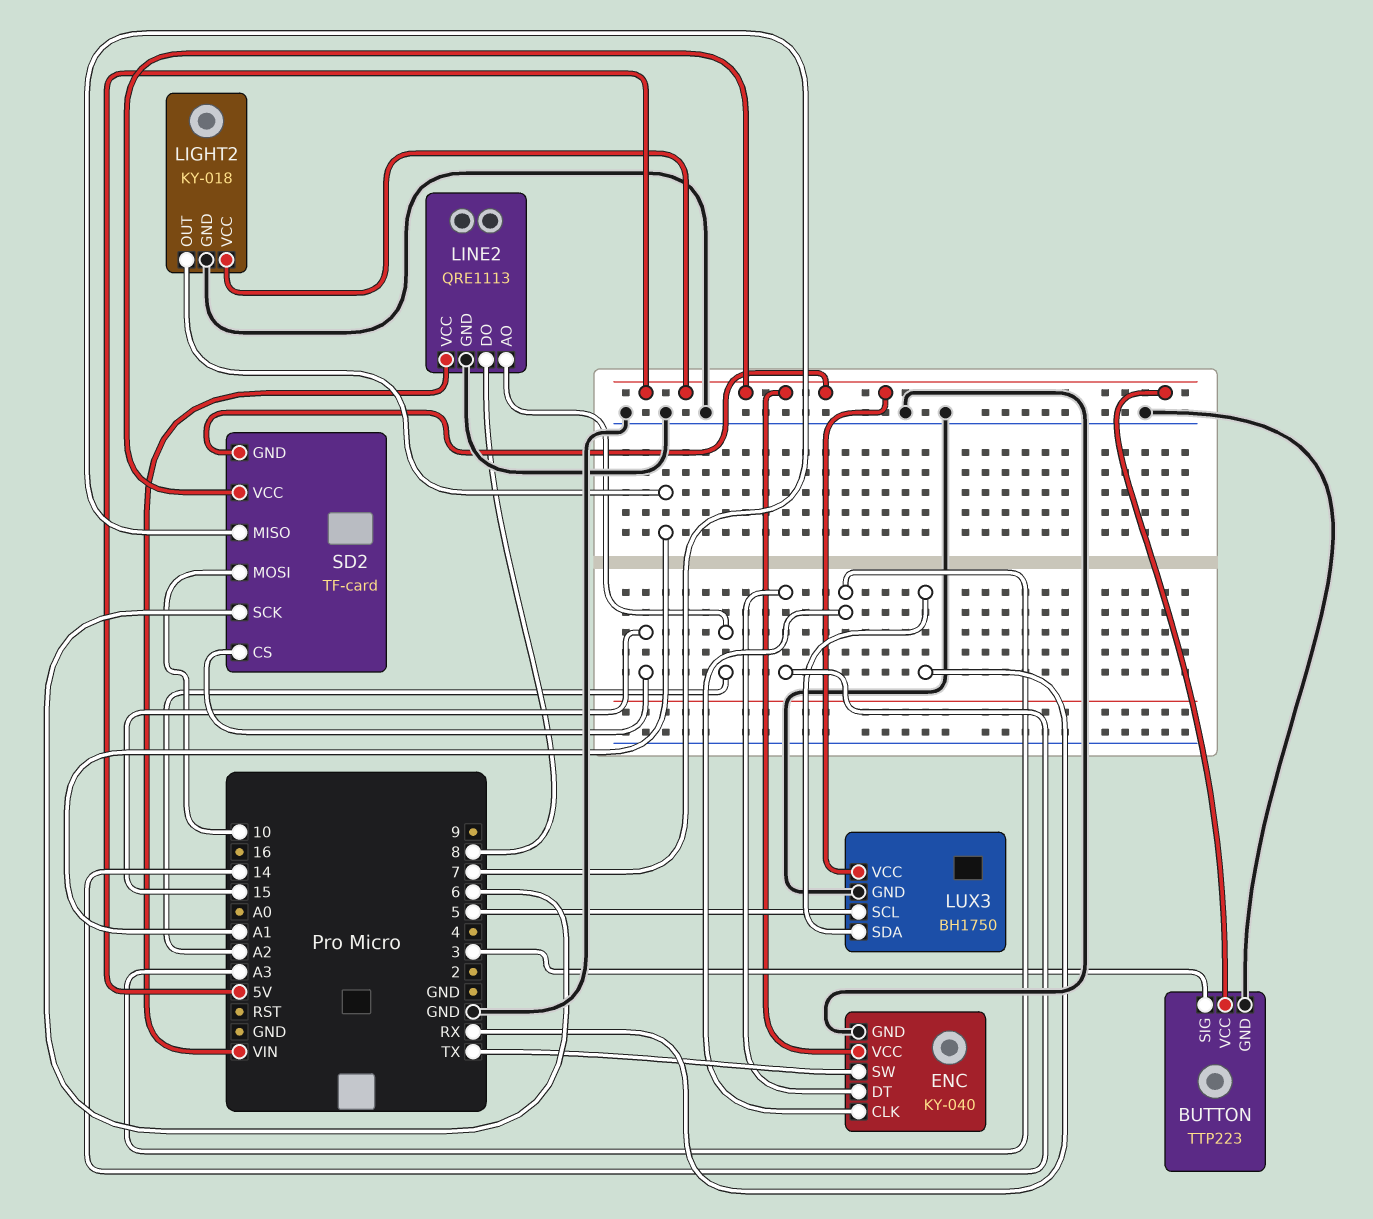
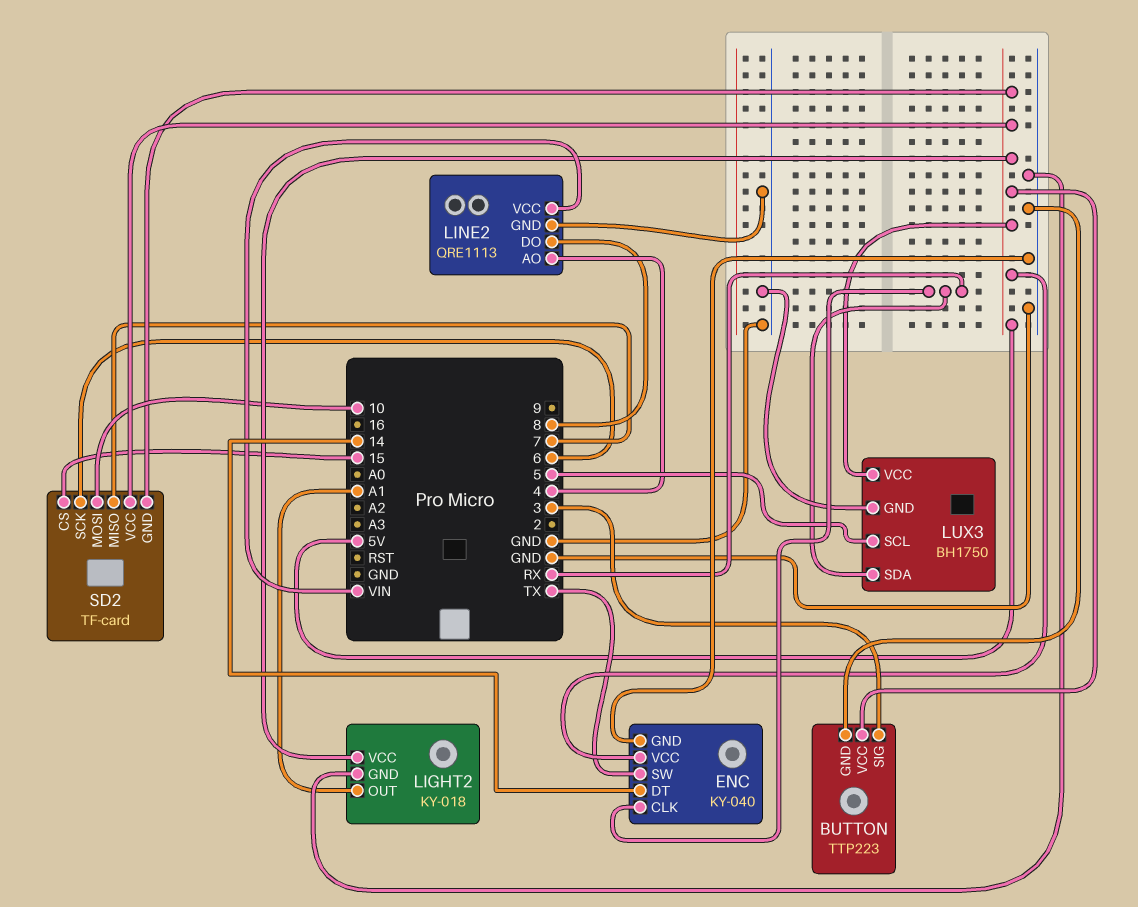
ENC pin CLK: A3 -> RX
LINE2 pin AO: A2 -> 4

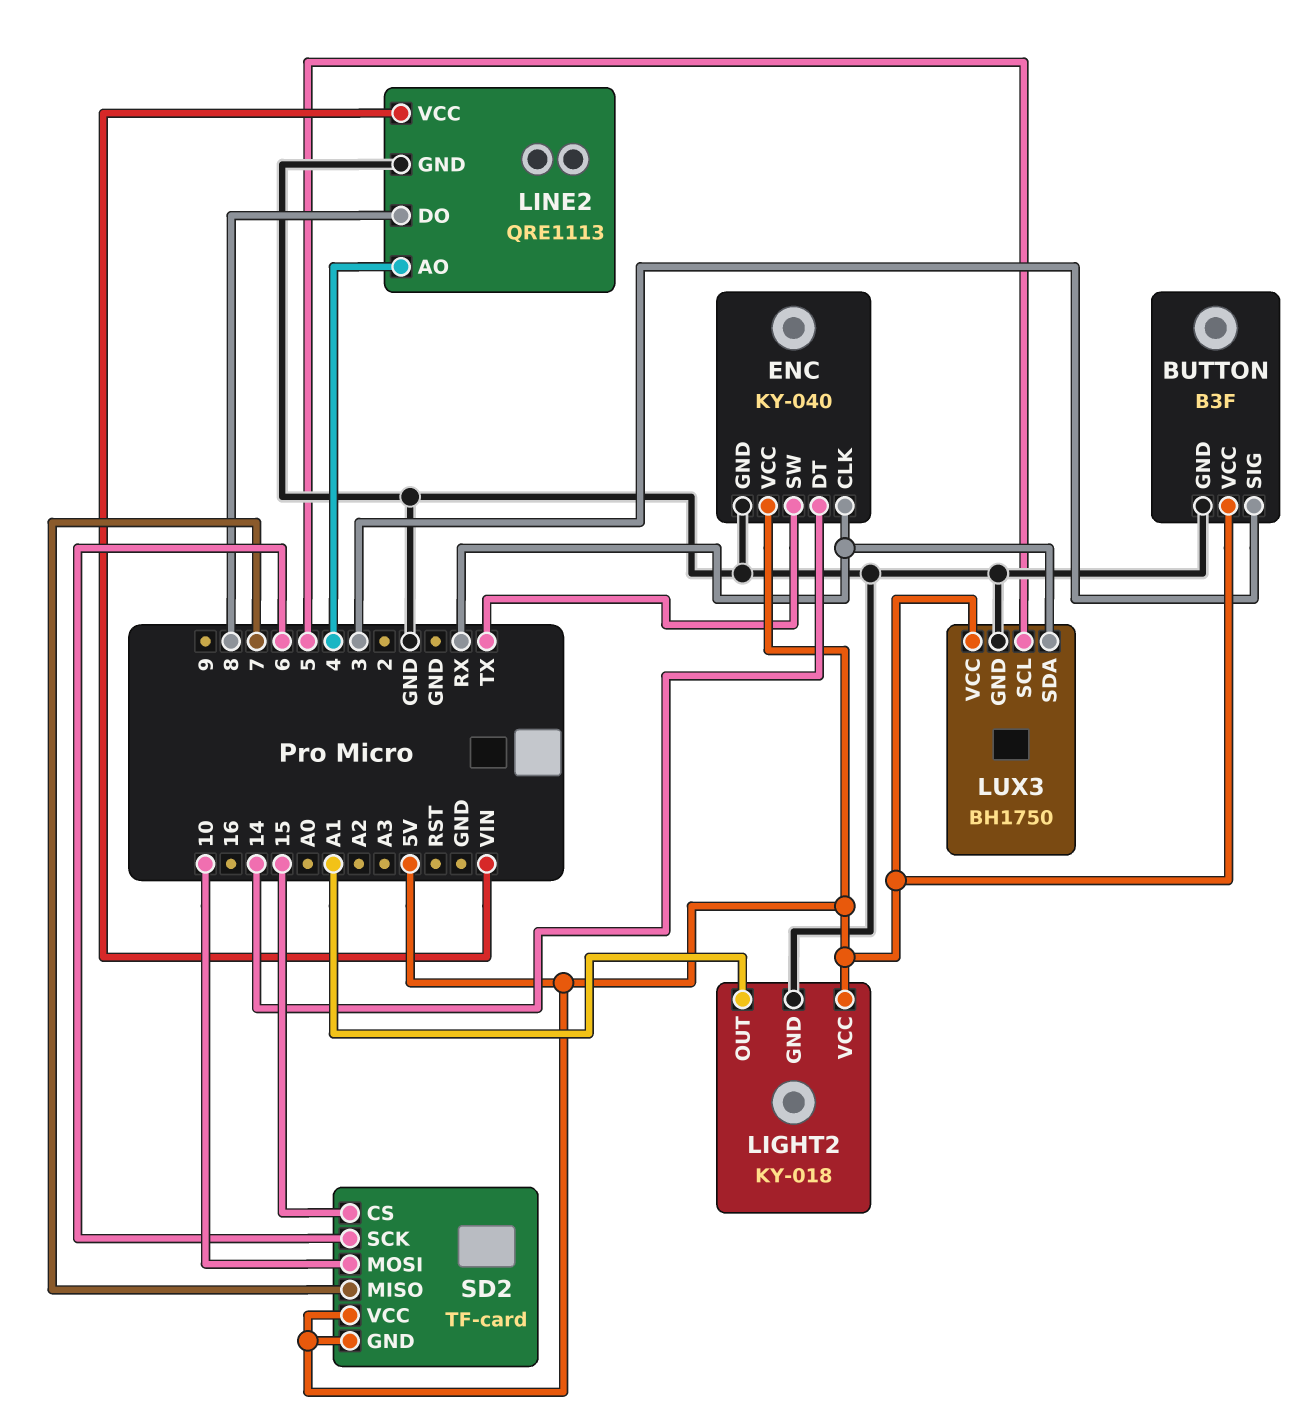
BUTTON: TTP223 -> B3F

